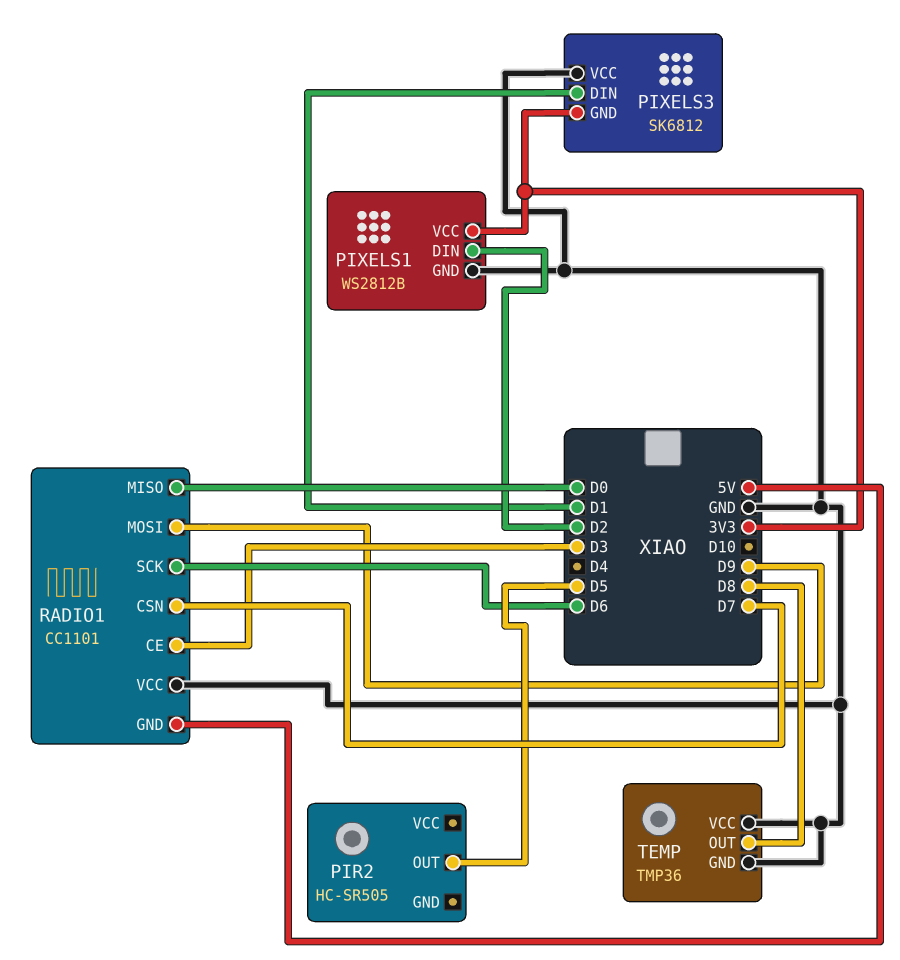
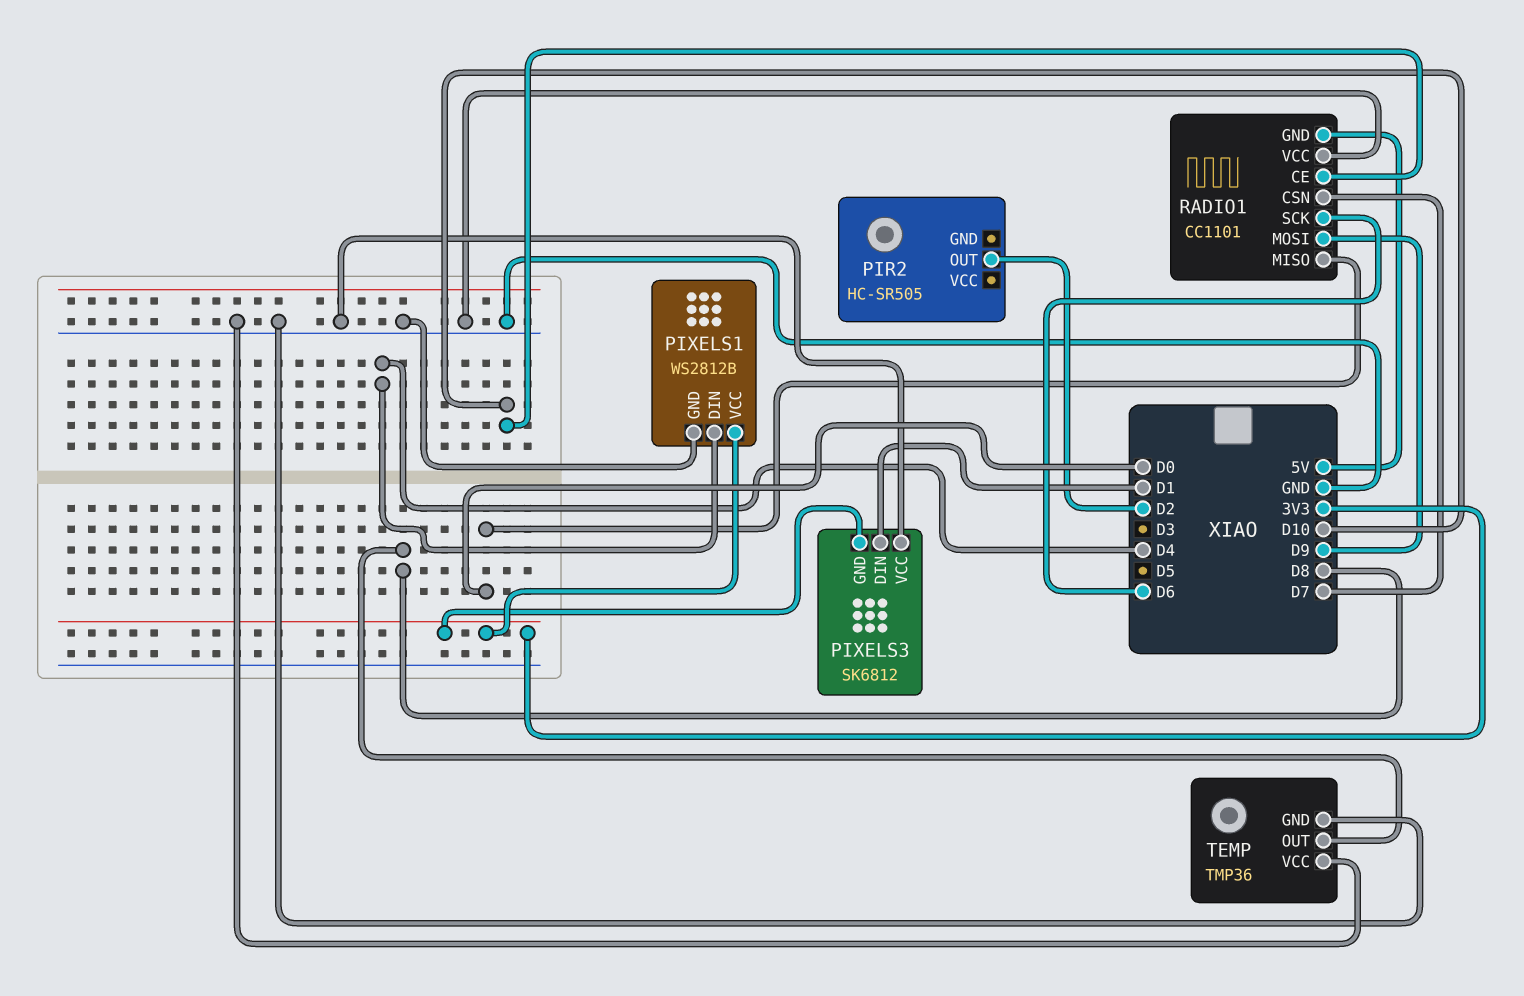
PIR2 pin OUT: D5 -> D2
PIXELS1 pin DIN: D2 -> D4
RADIO1 pin CE: D3 -> D10

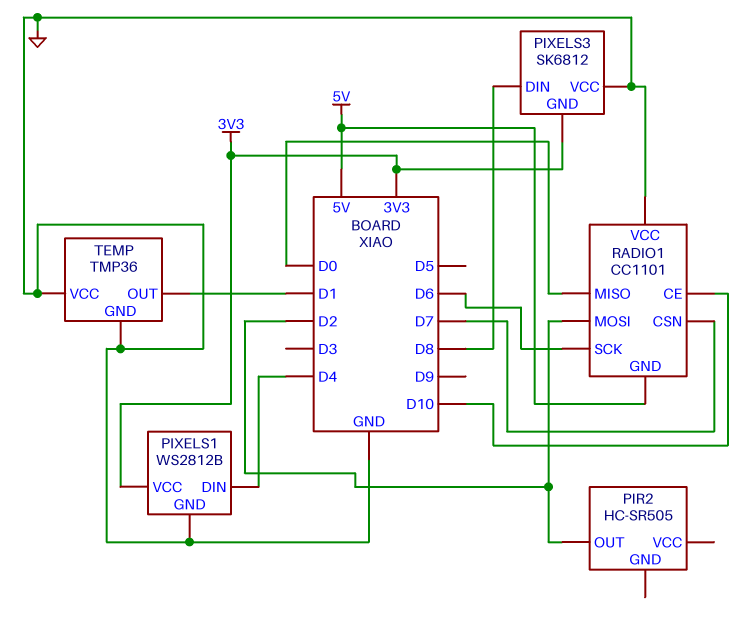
PIXELS3 pin DIN: D1 -> D8
RADIO1 pin MOSI: D9 -> D2
TEMP pin OUT: D8 -> D1

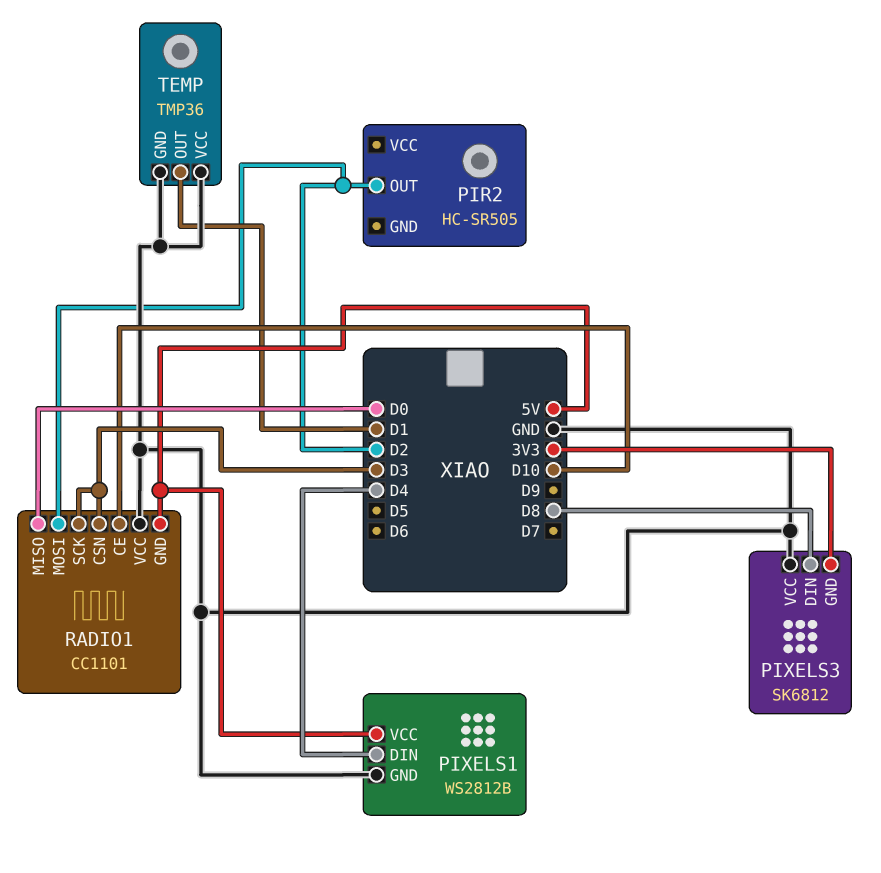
PIXELS1 pin VCC: 3V3 -> 5V
RADIO1 pin CSN: D7 -> D3
RADIO1 pin SCK: D6 -> D3

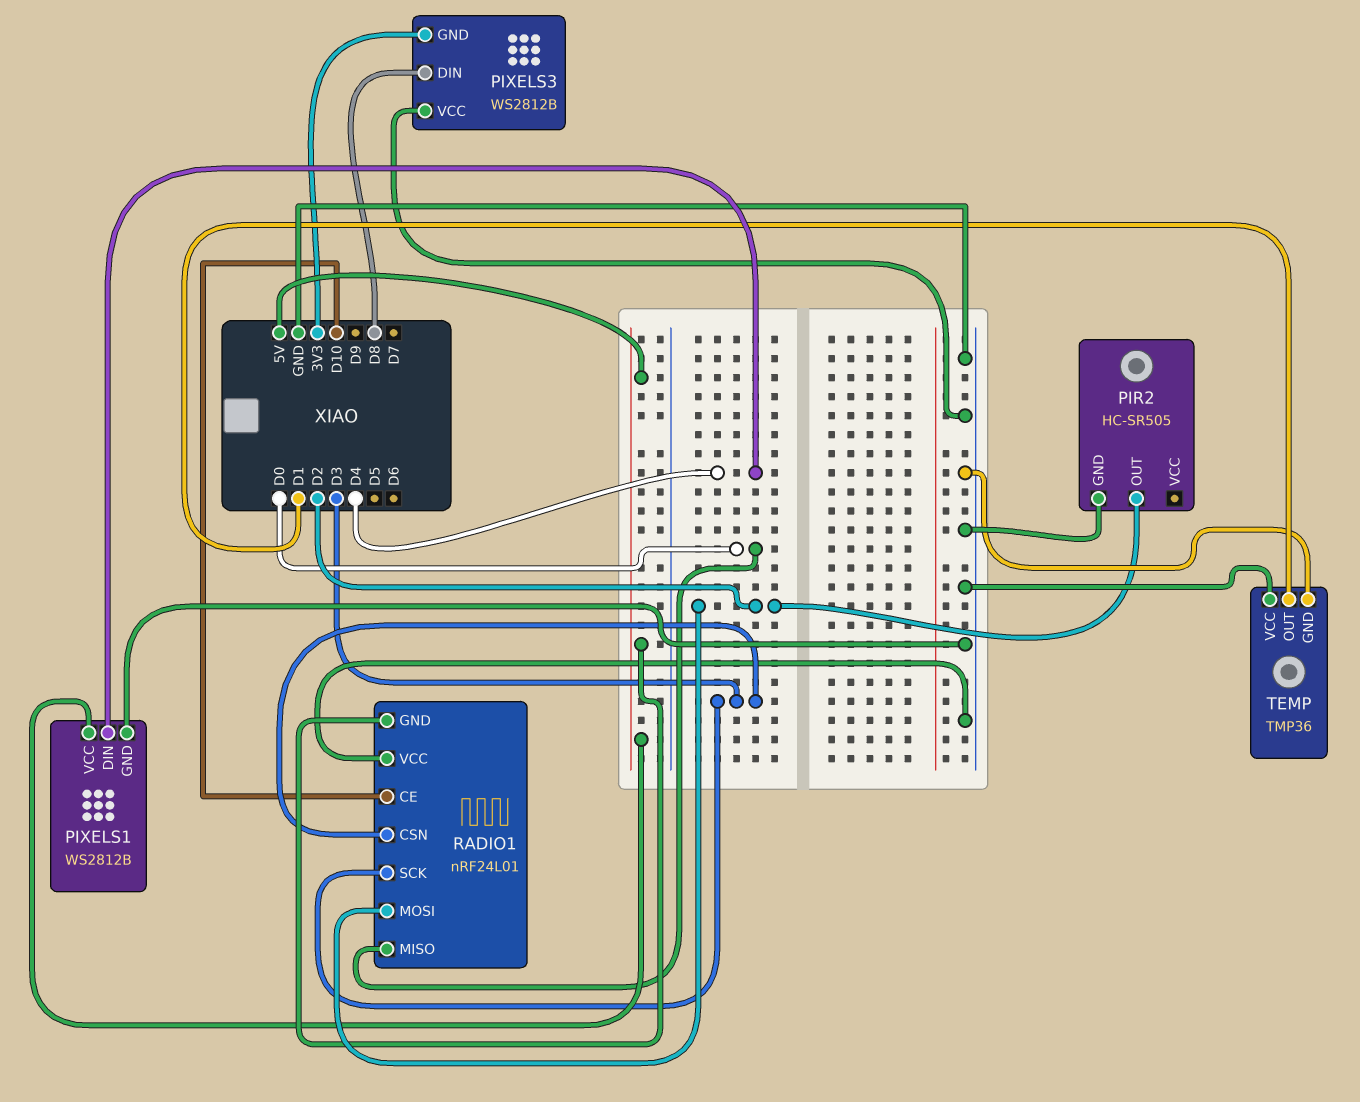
PIR2 pin GND: none -> GND
PIXELS3: SK6812 -> WS2812B
RADIO1: CC1101 -> nRF24L01

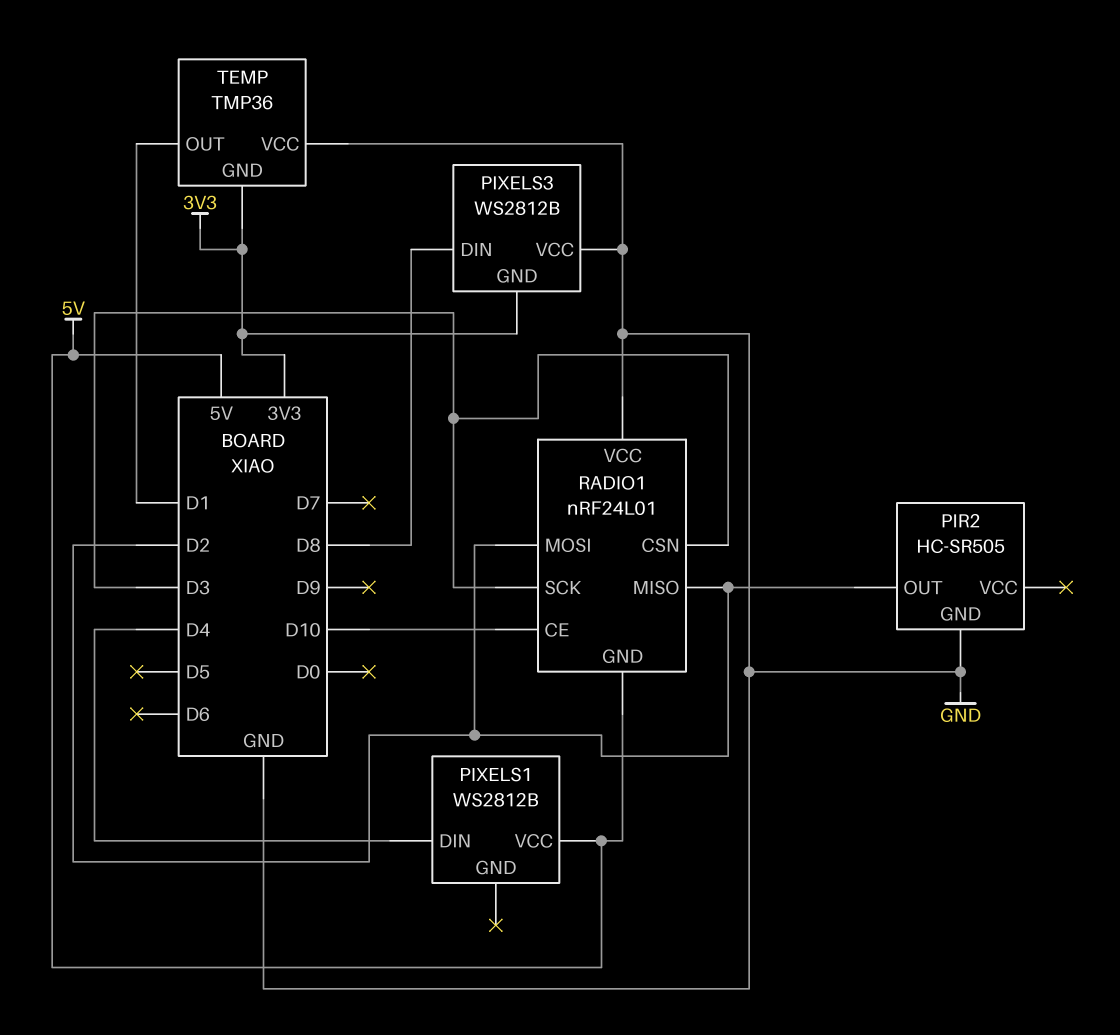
PIXELS1 pin GND: GND -> none
RADIO1 pin MISO: D0 -> D2
TEMP pin GND: GND -> 3V3

